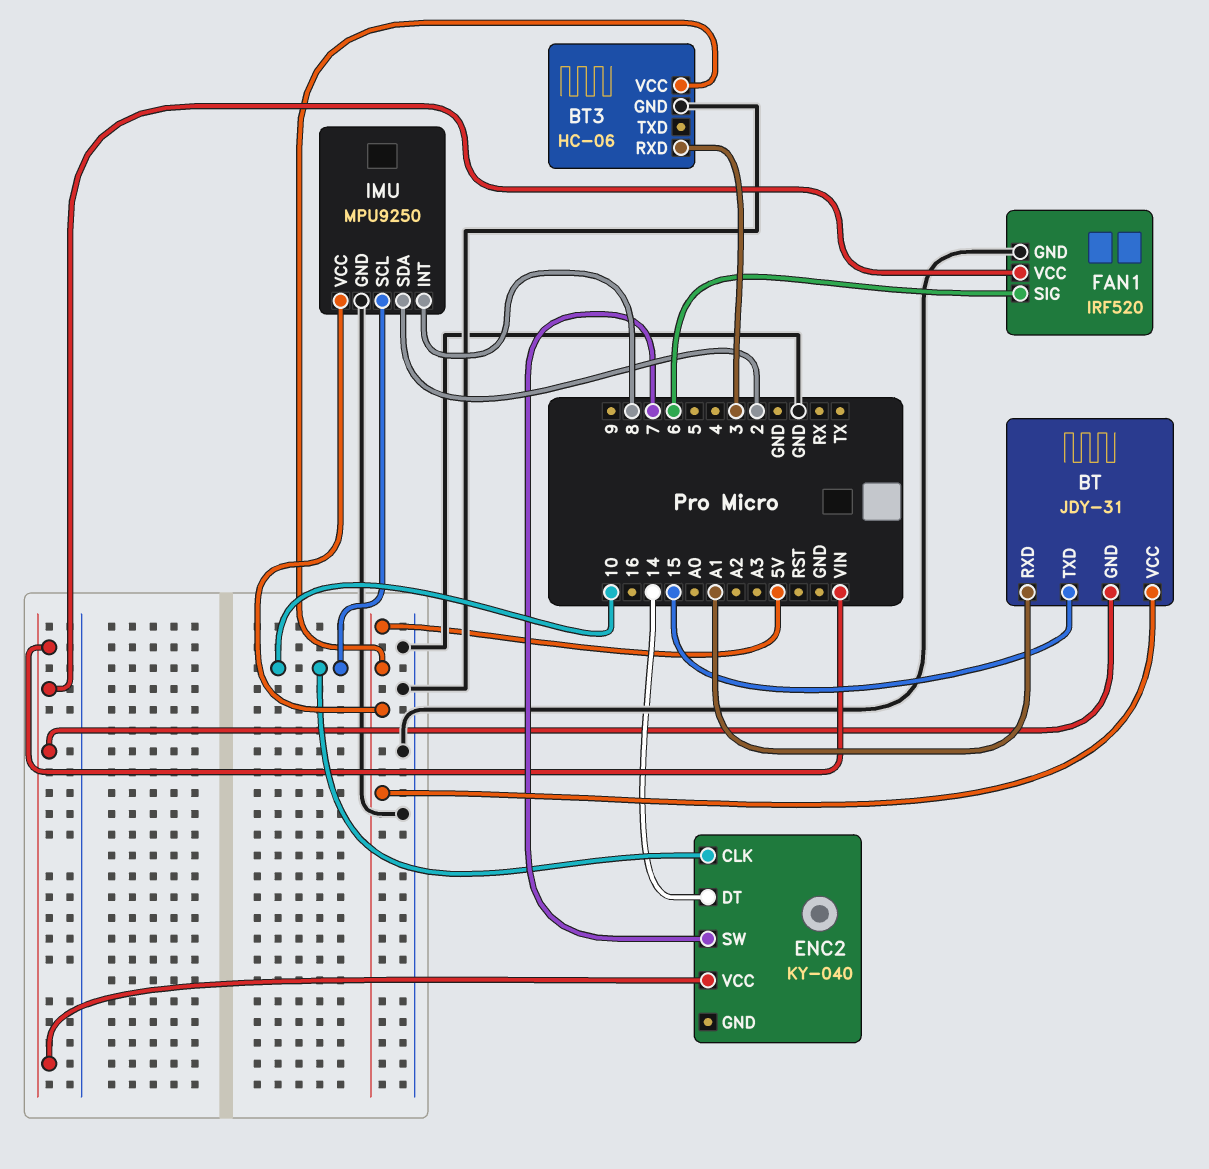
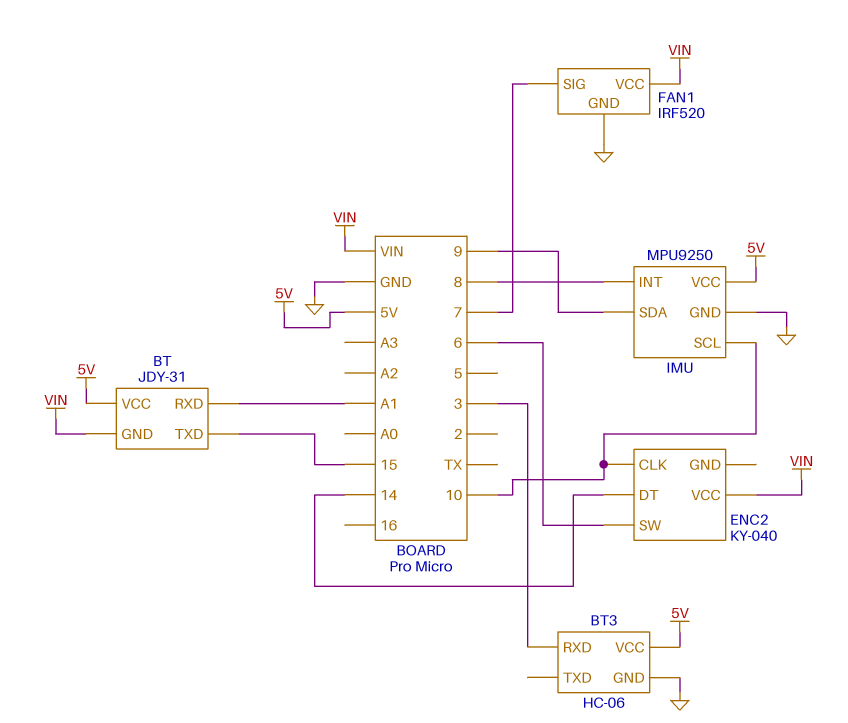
ENC2 pin SW: 7 -> 6
FAN1 pin SIG: 6 -> 7
IMU pin SDA: 2 -> 9

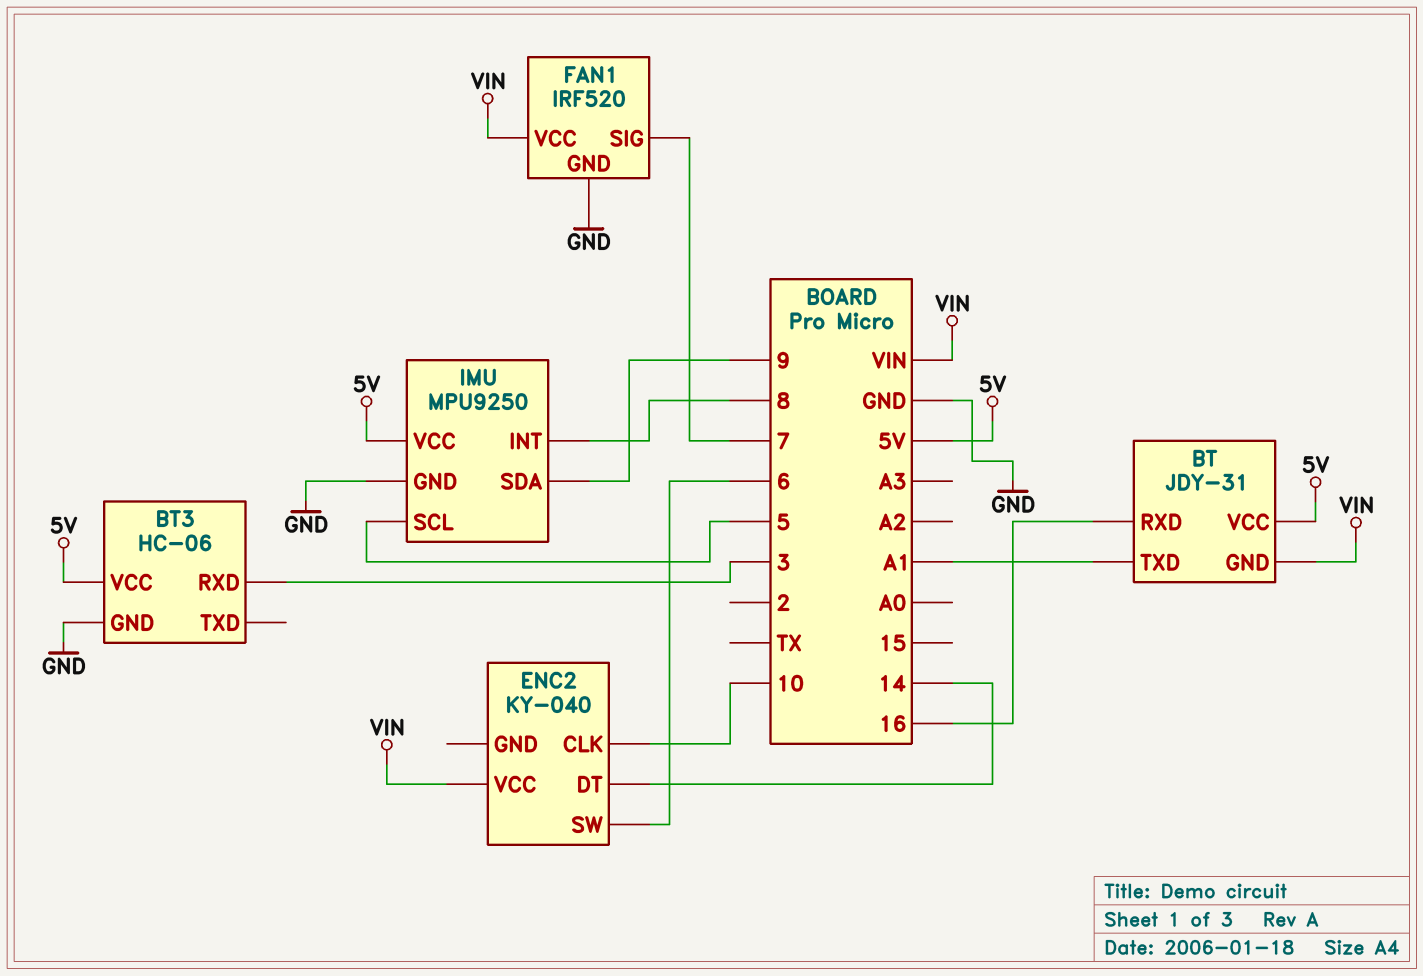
BT pin RXD: A1 -> 16
BT pin TXD: 15 -> A1
IMU pin SCL: 10 -> 5

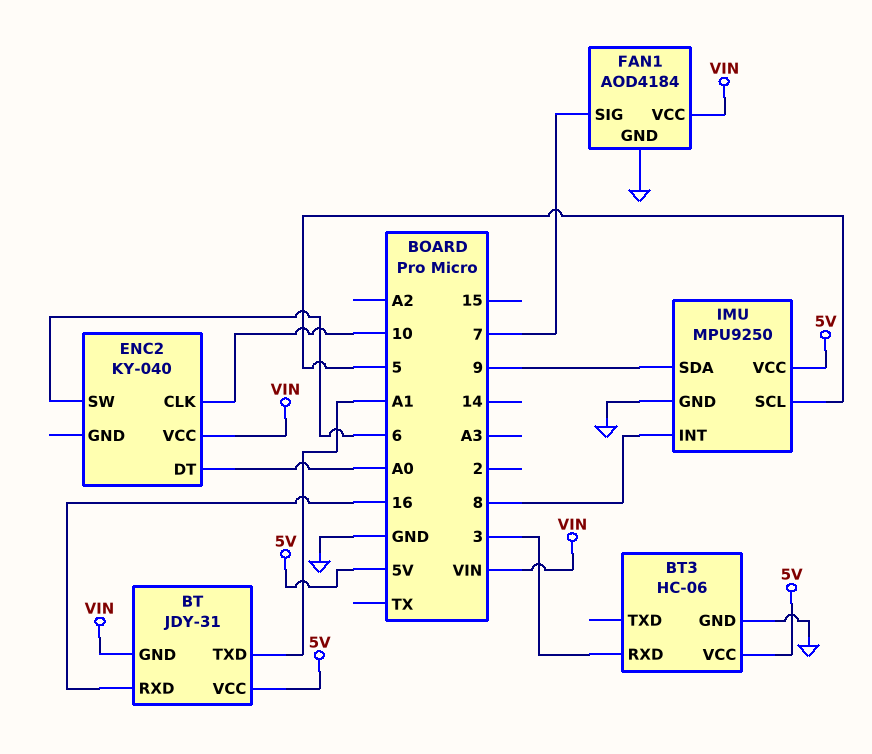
ENC2 pin DT: 14 -> A0
FAN1: IRF520 -> AOD4184

